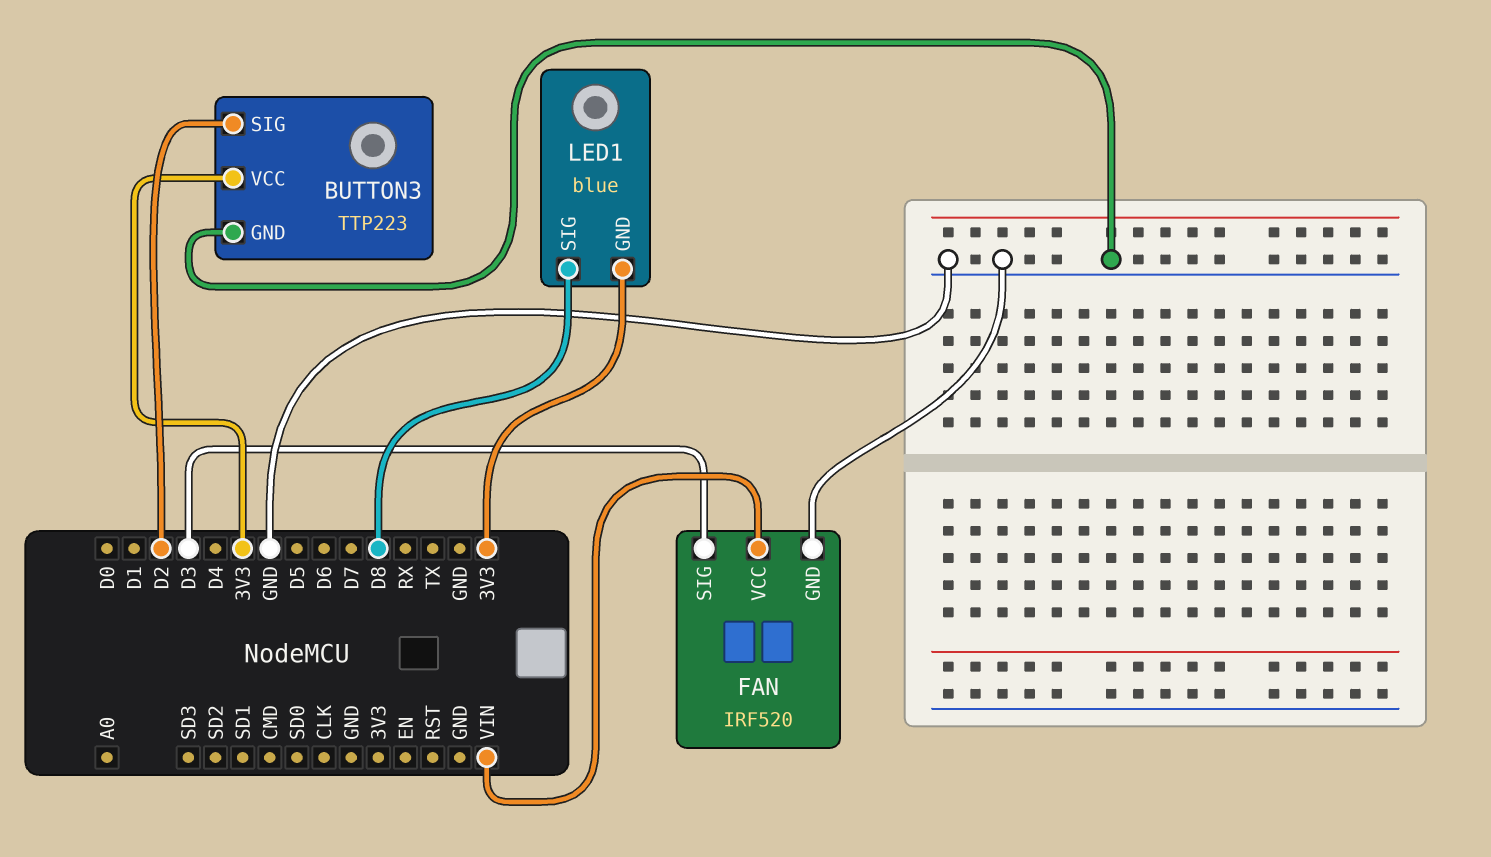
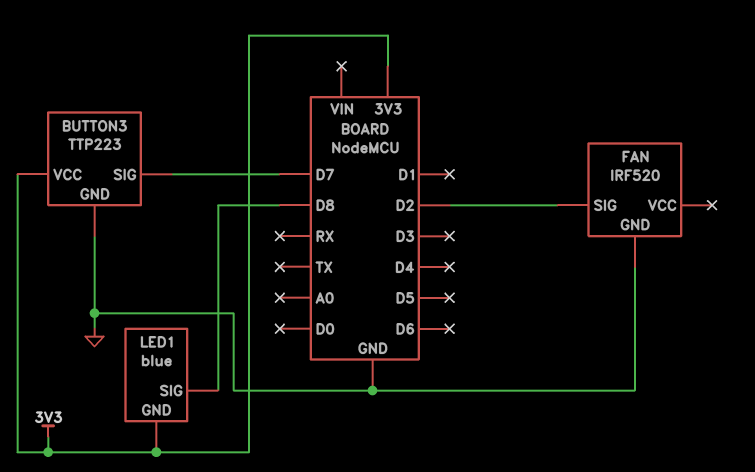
BUTTON3 pin SIG: D2 -> D7
FAN pin SIG: D3 -> D2
FAN pin VCC: VIN -> none

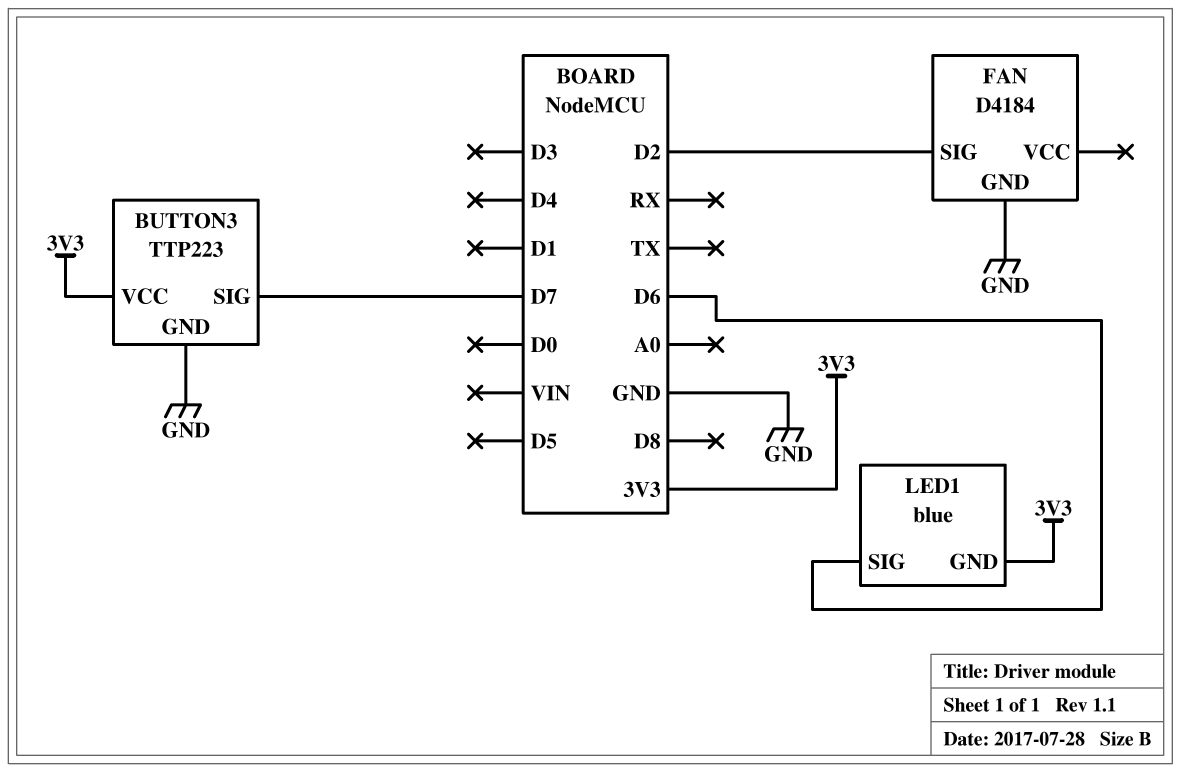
FAN: IRF520 -> D4184
LED1 pin SIG: D8 -> D6

